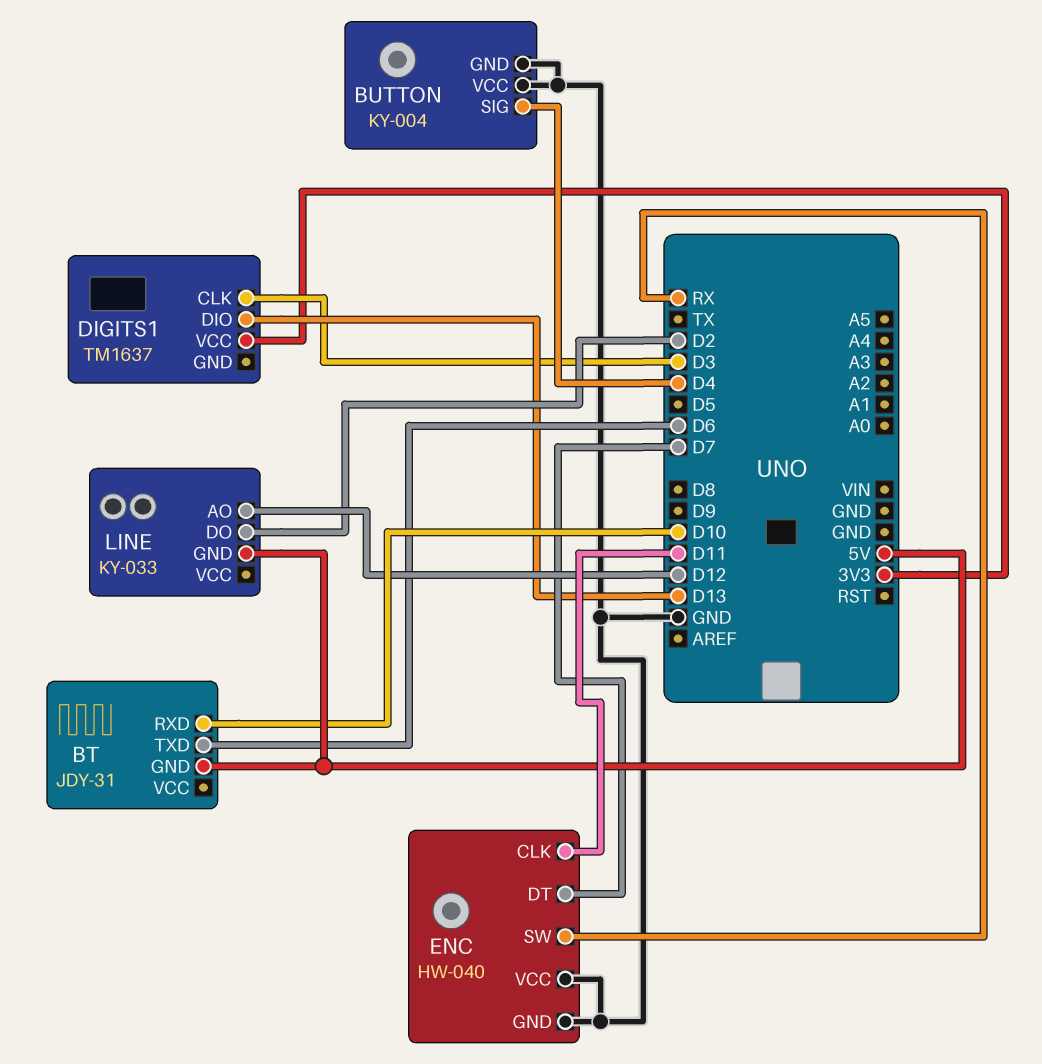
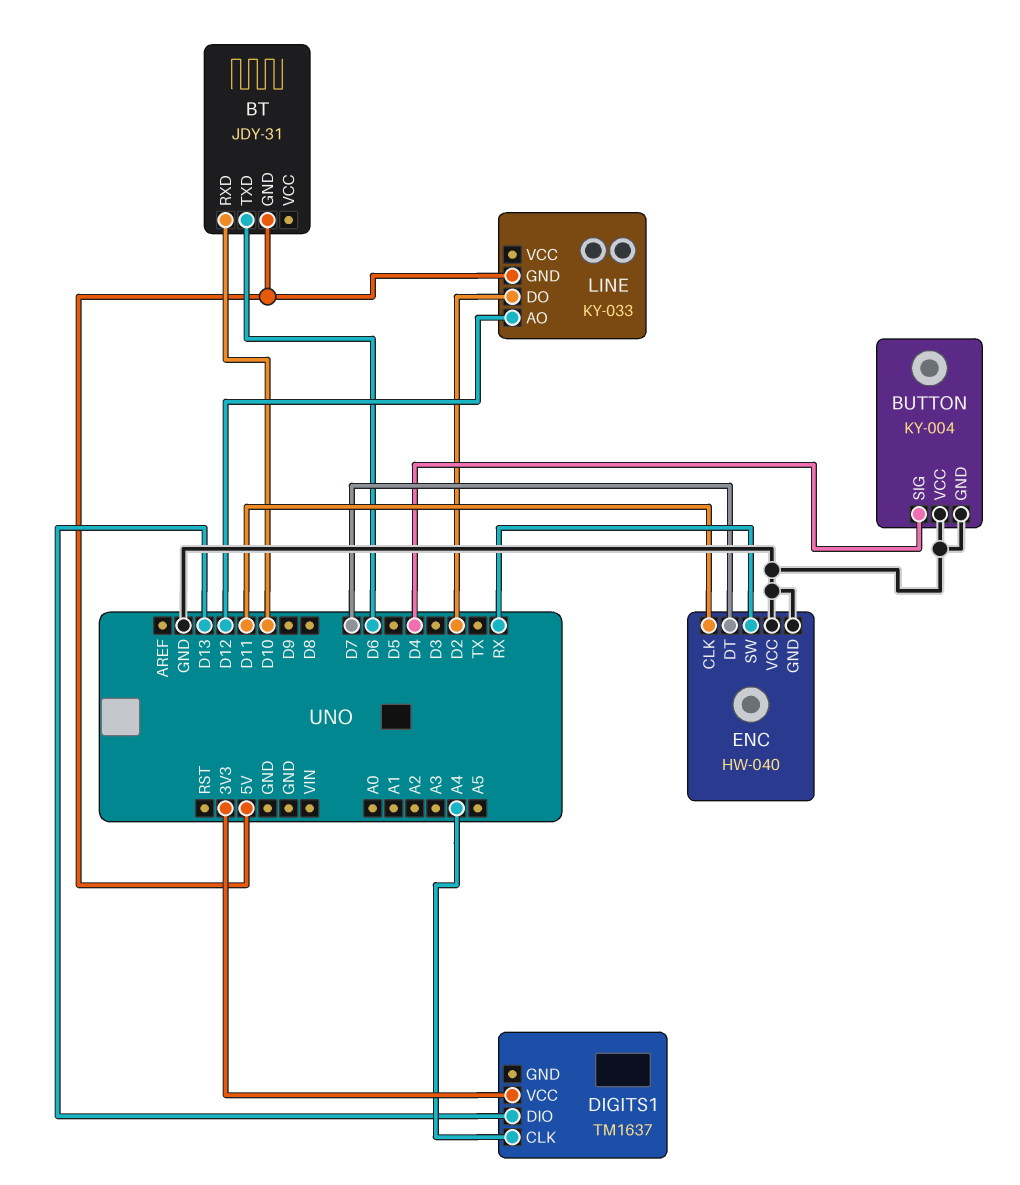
DIGITS1 pin CLK: D3 -> A4

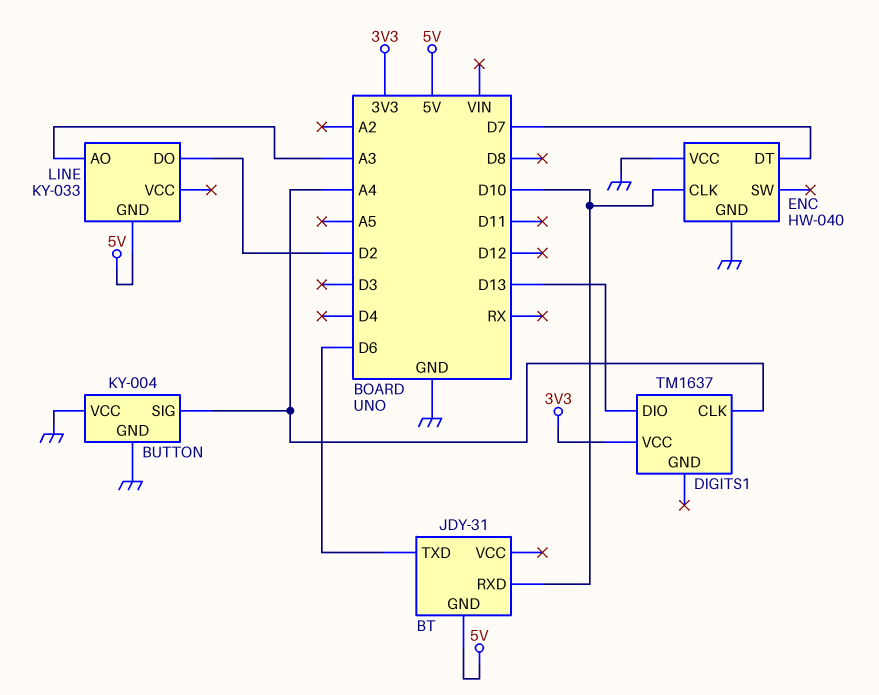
BUTTON pin SIG: D4 -> A4
ENC pin CLK: D11 -> D10
ENC pin SW: RX -> none
LINE pin AO: D12 -> A3

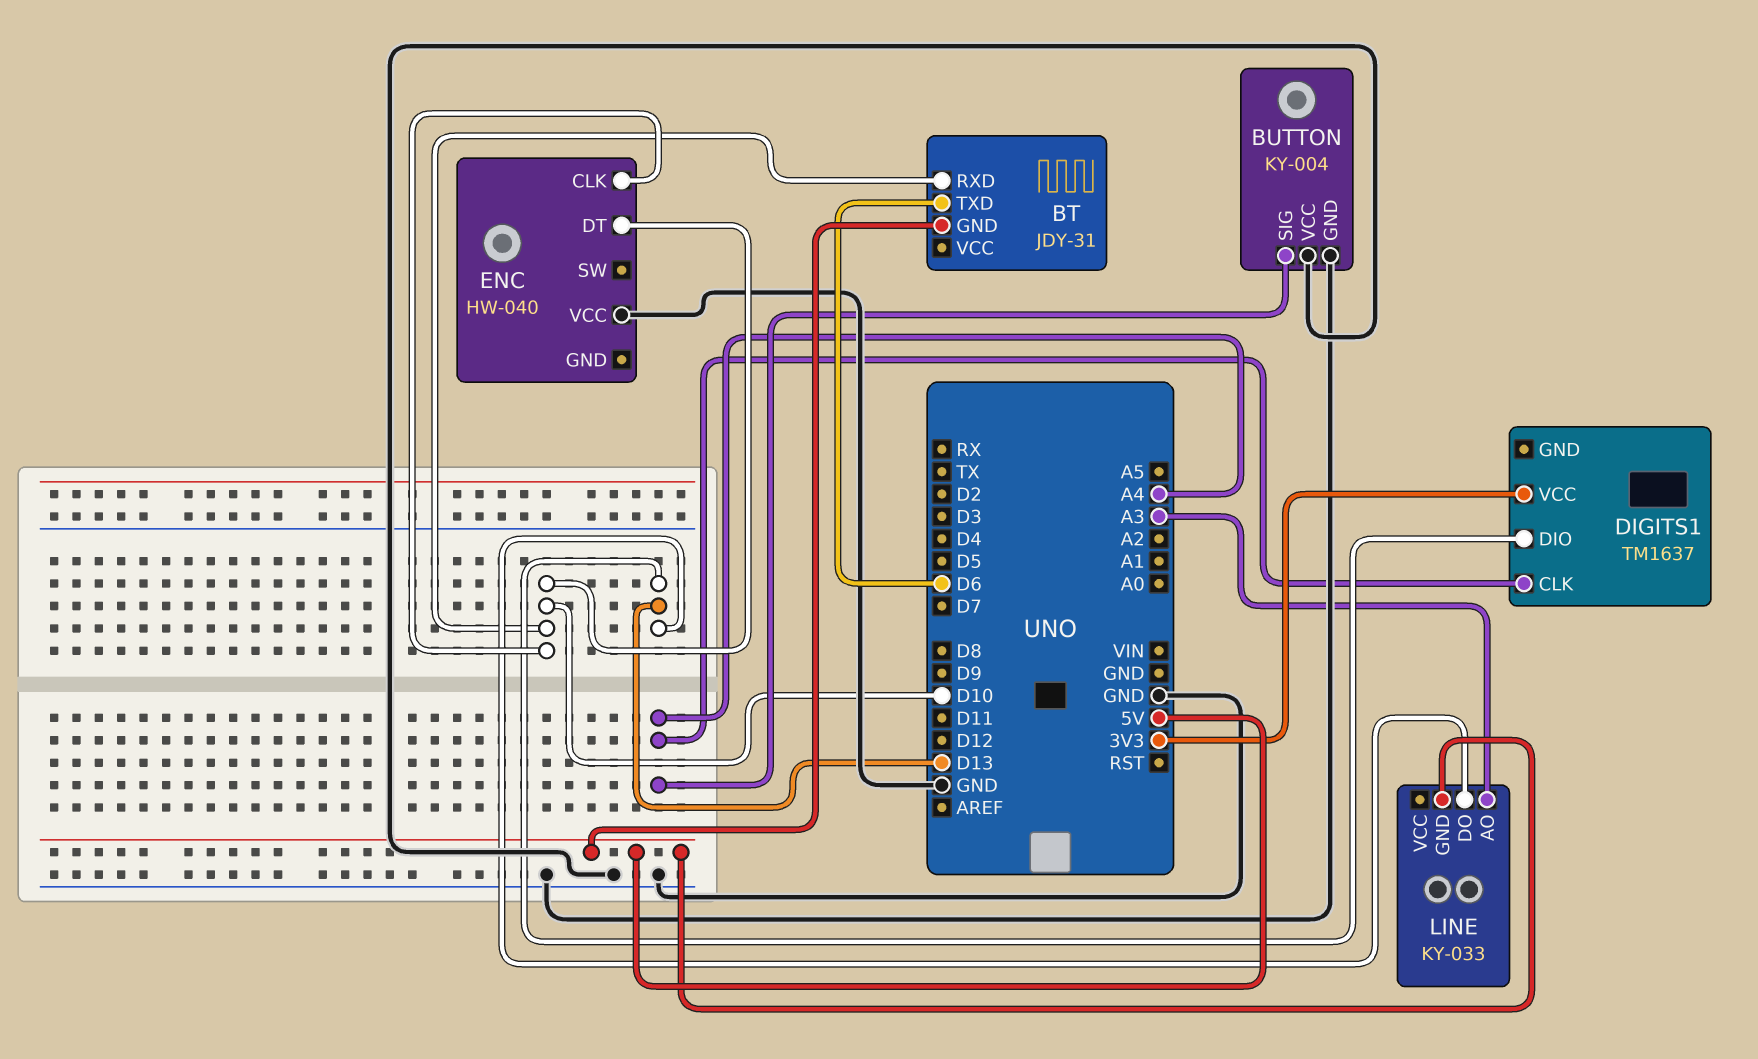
ENC pin DT: D7 -> D10
ENC pin GND: GND -> none
LINE pin DO: D2 -> D13

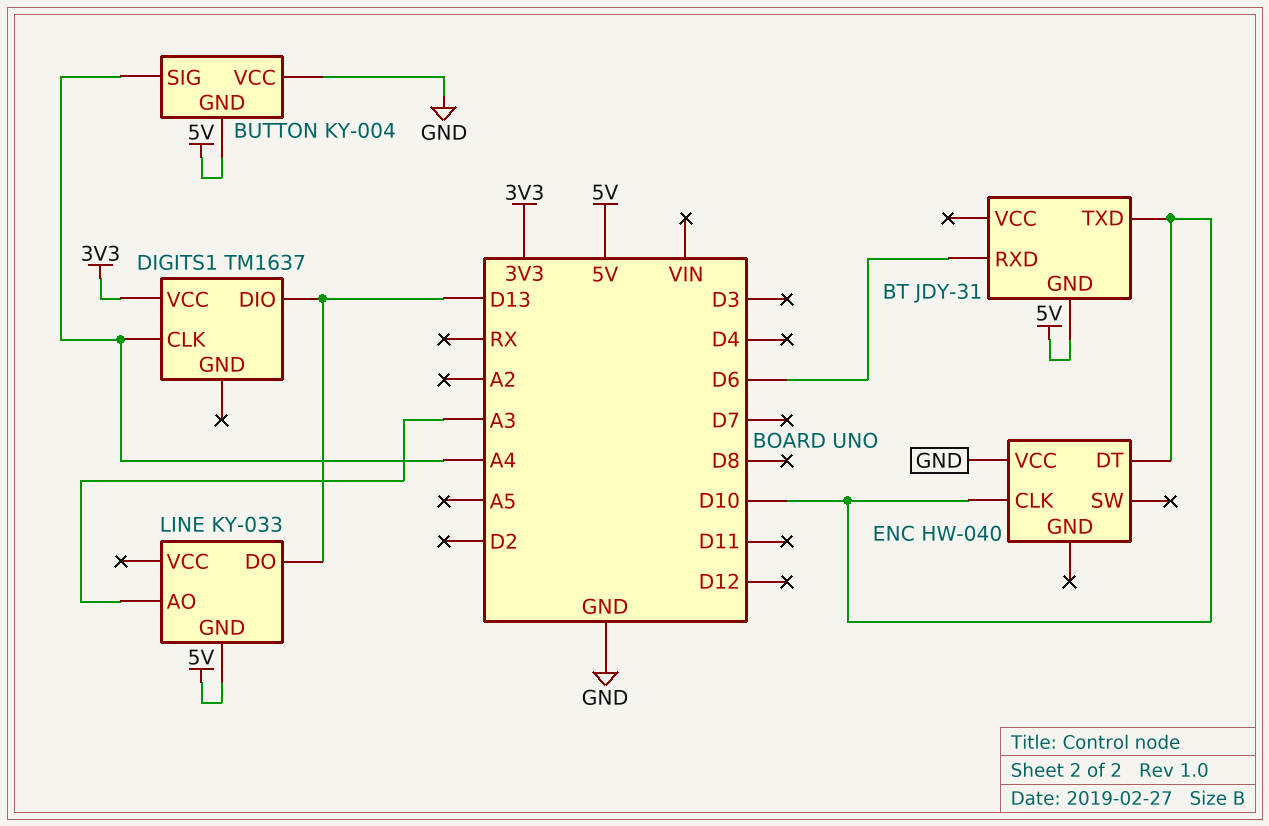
BT pin RXD: D10 -> D6
BT pin TXD: D6 -> D10
BUTTON pin GND: GND -> 5V

